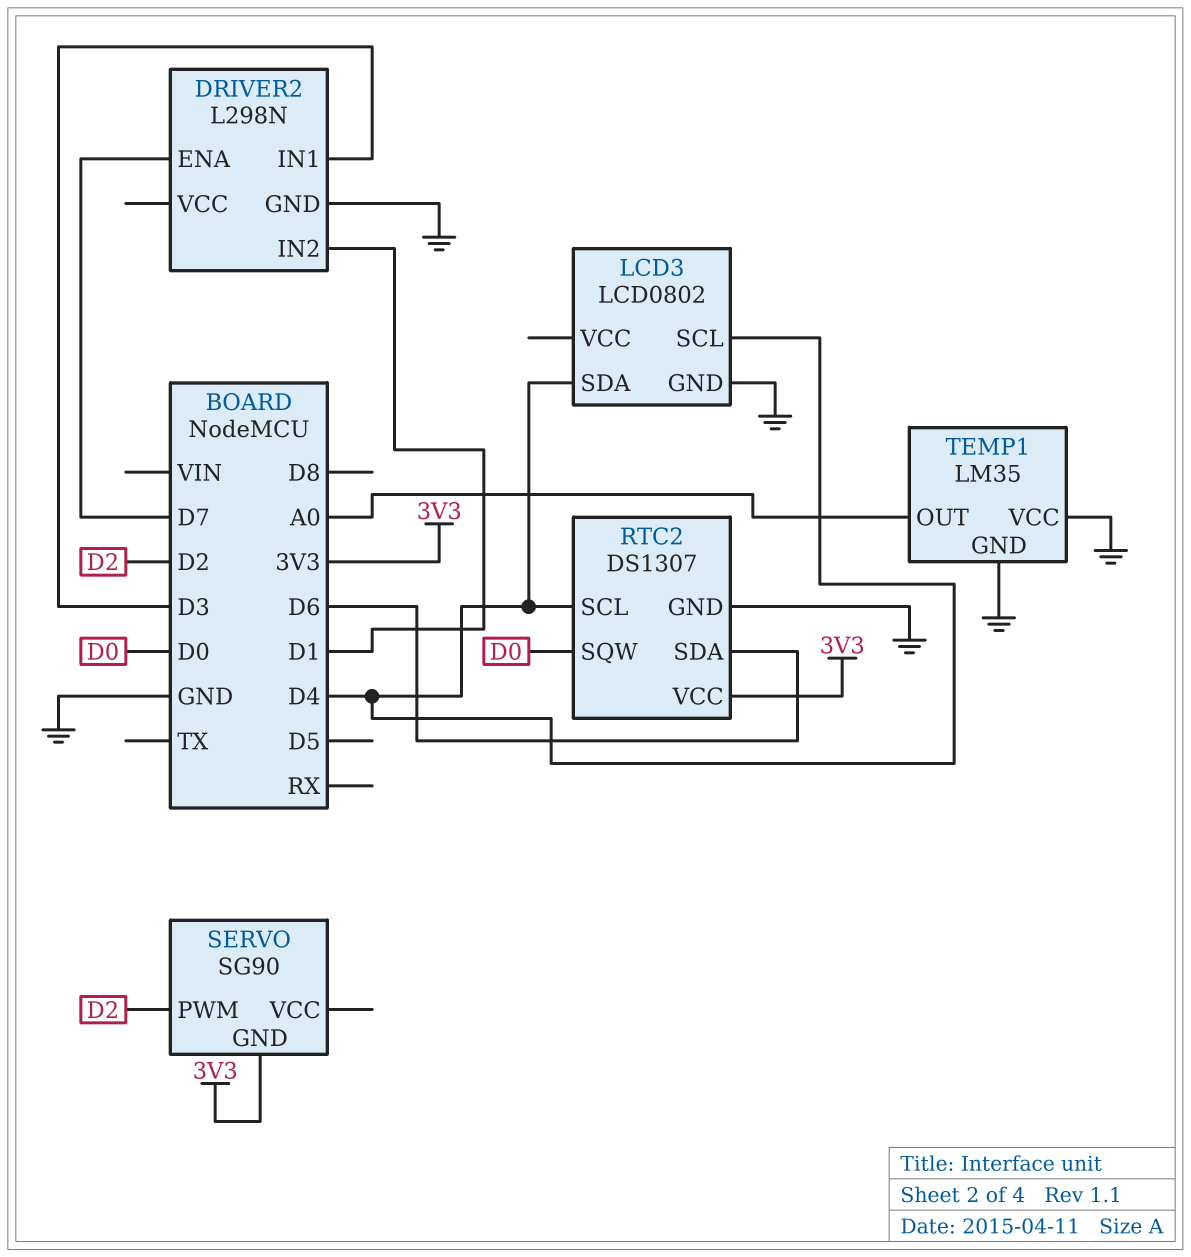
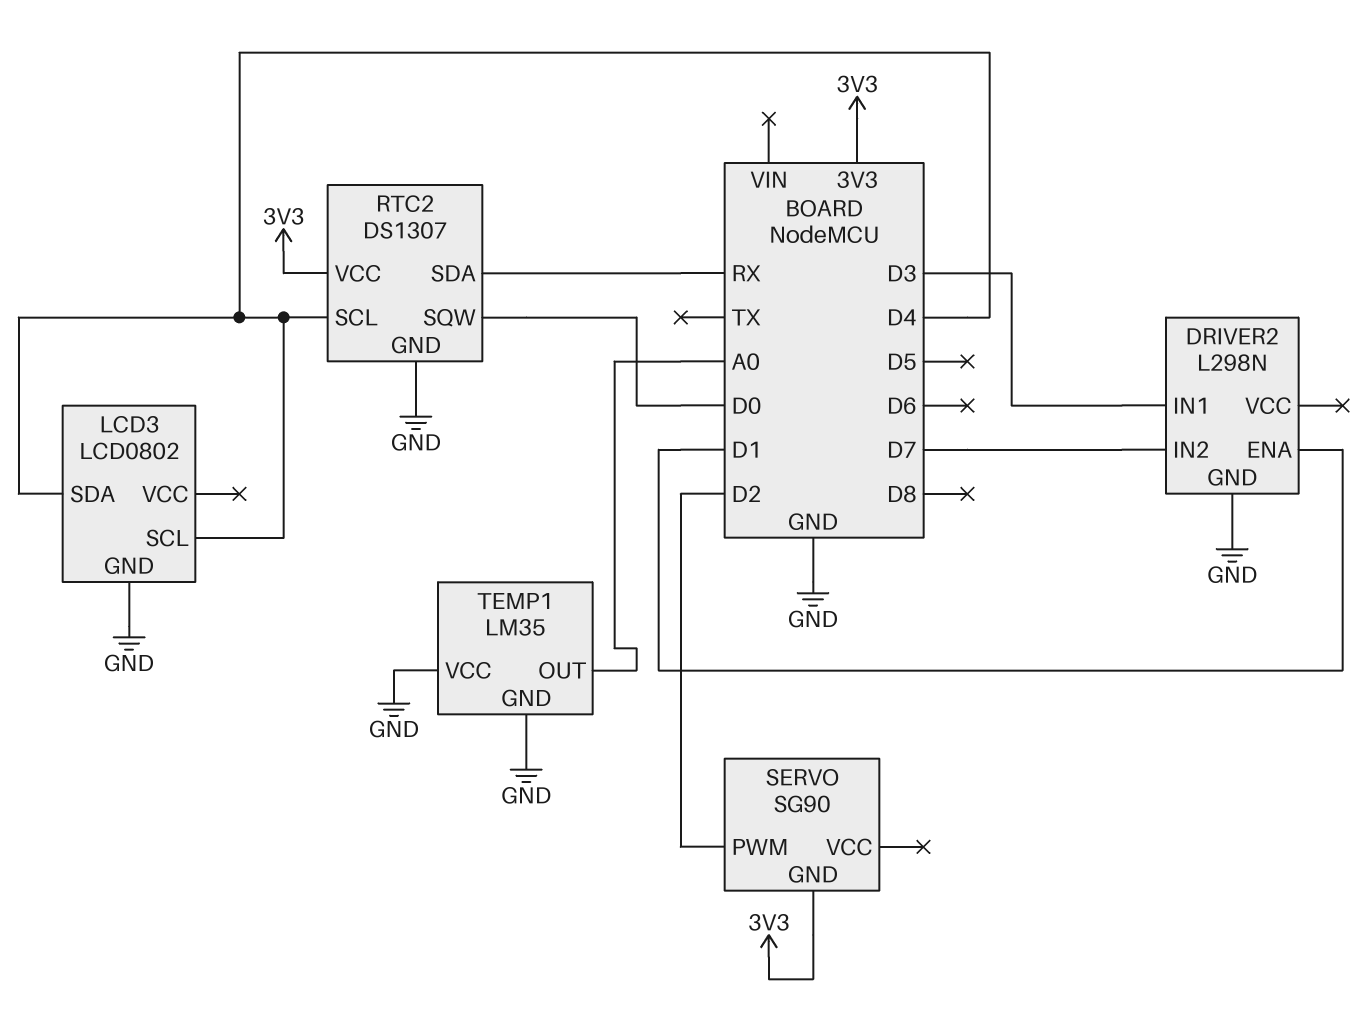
DRIVER2 pin ENA: D7 -> D1
DRIVER2 pin IN2: D1 -> D7
RTC2 pin SDA: D6 -> RX

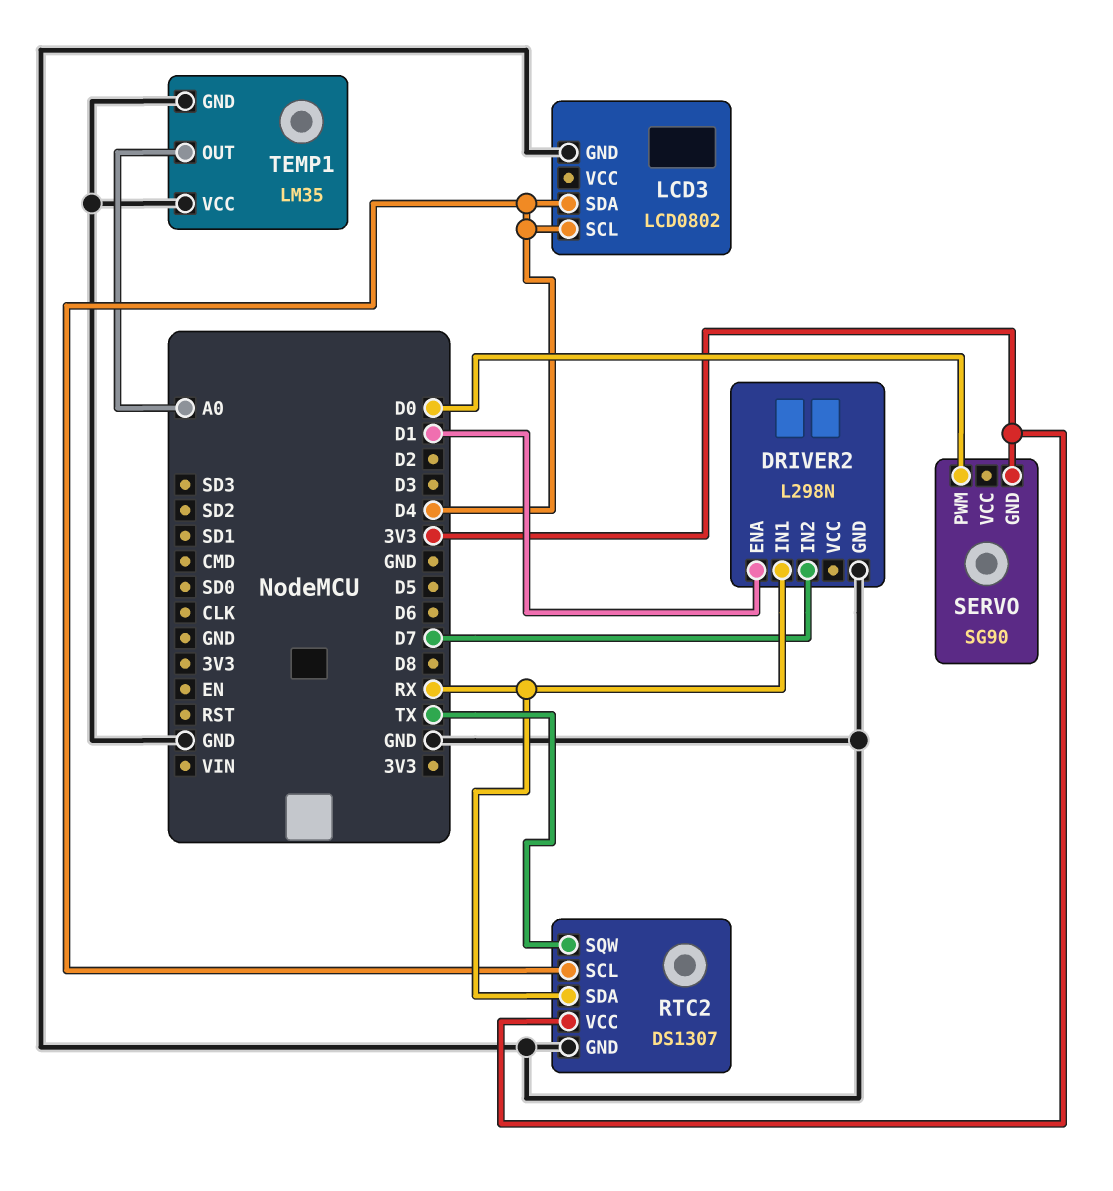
DRIVER2 pin IN1: D3 -> RX
RTC2 pin SQW: D0 -> TX
SERVO pin PWM: D2 -> D0

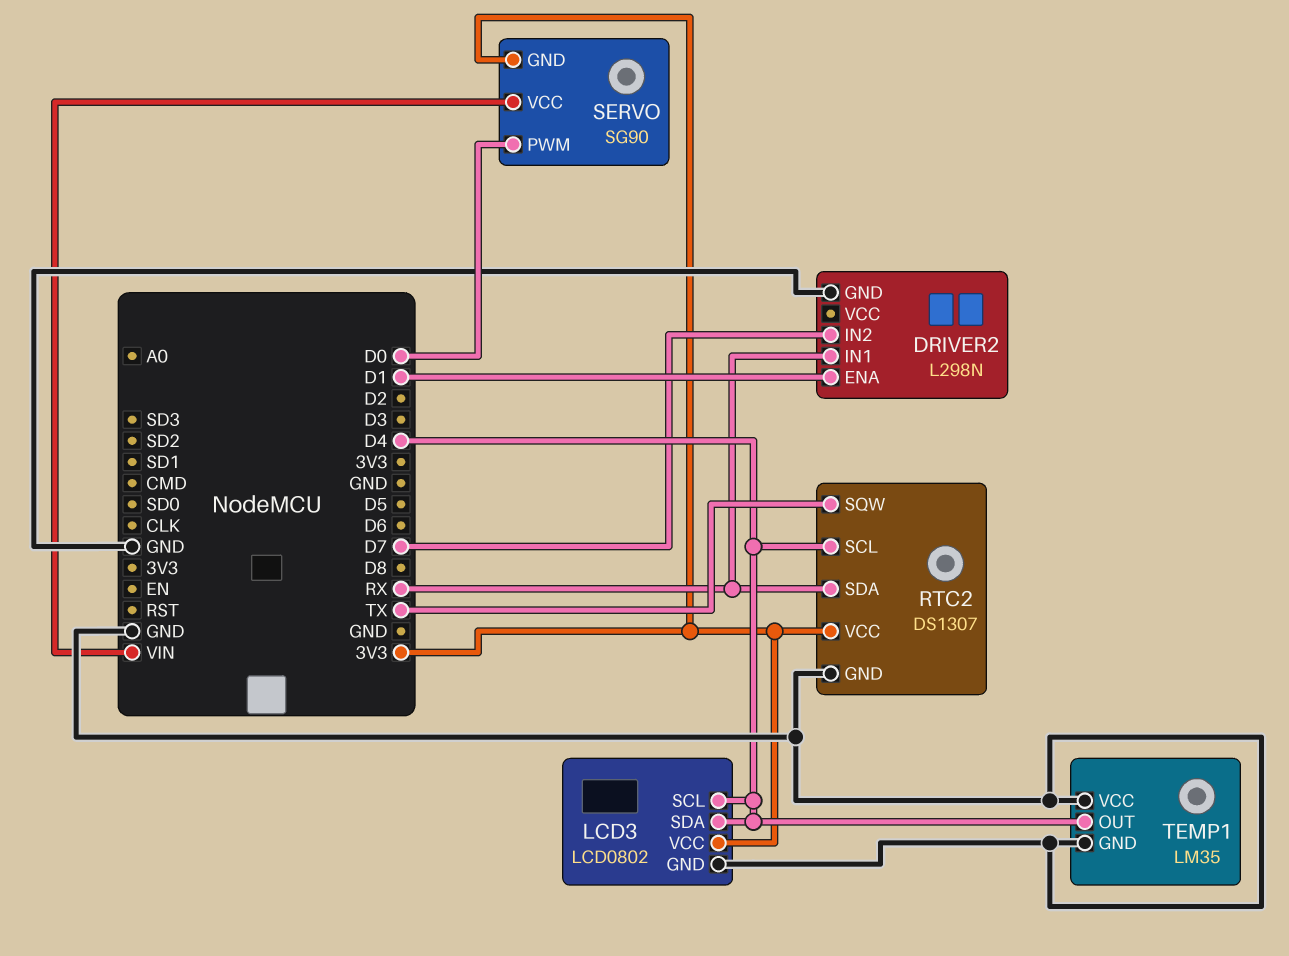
LCD3 pin VCC: none -> 3V3
SERVO pin VCC: none -> VIN
TEMP1 pin OUT: A0 -> D4

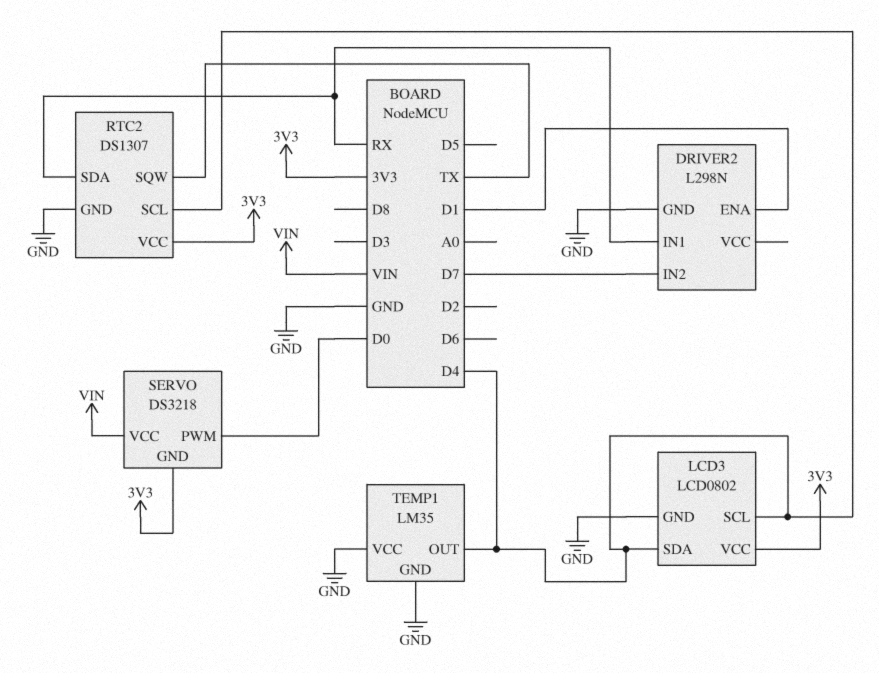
SERVO: SG90 -> DS3218

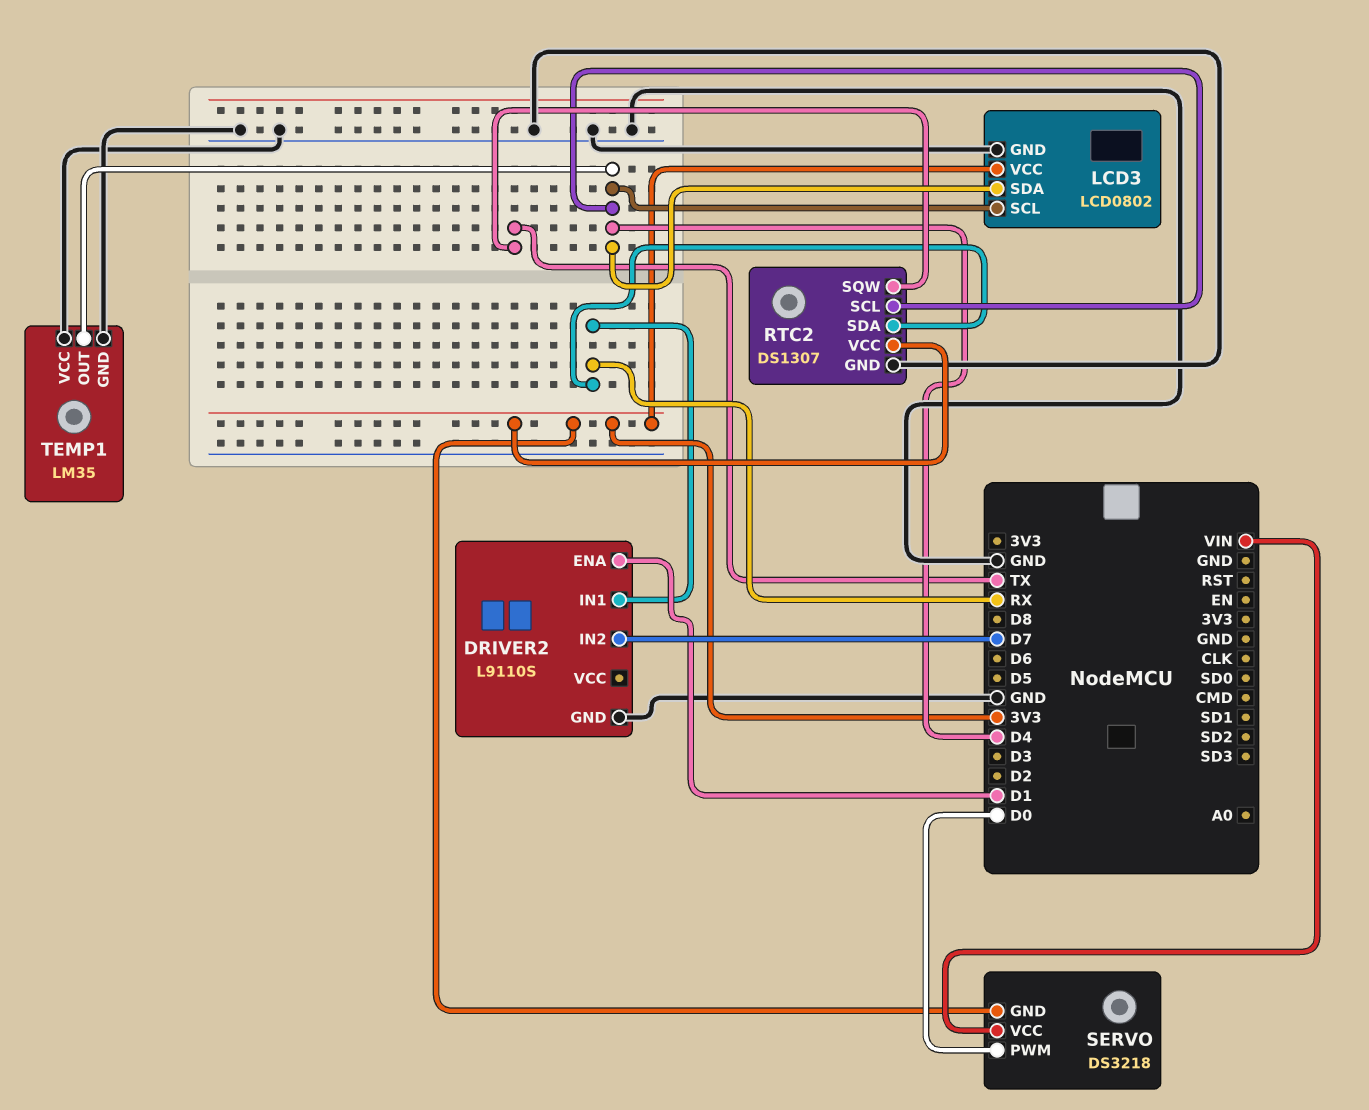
DRIVER2: L298N -> L9110S

